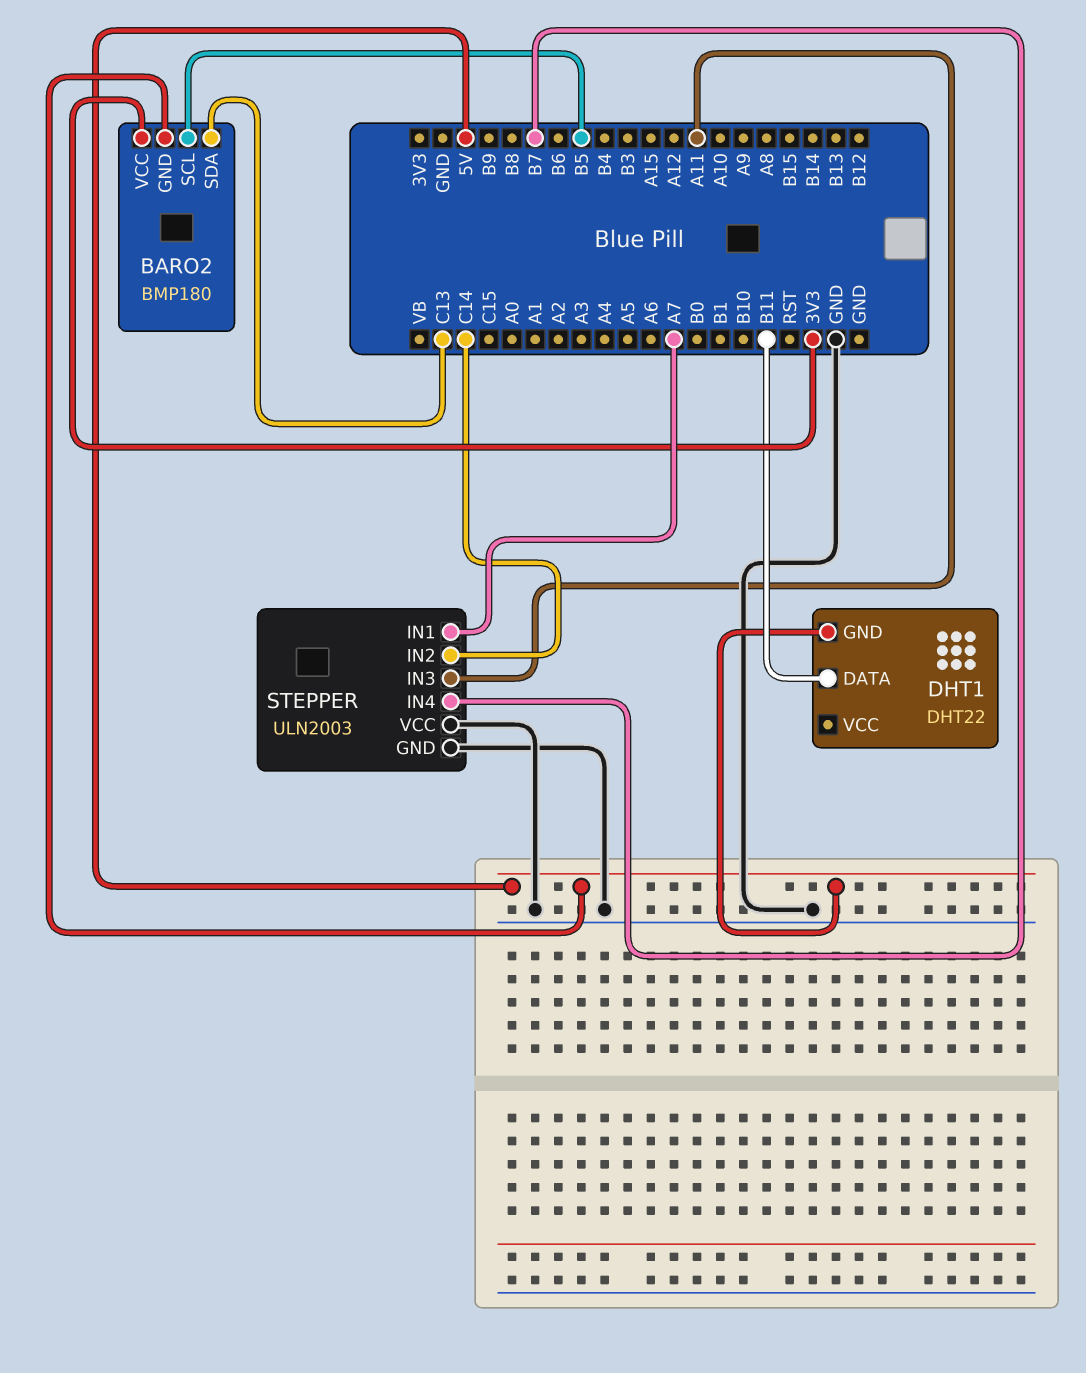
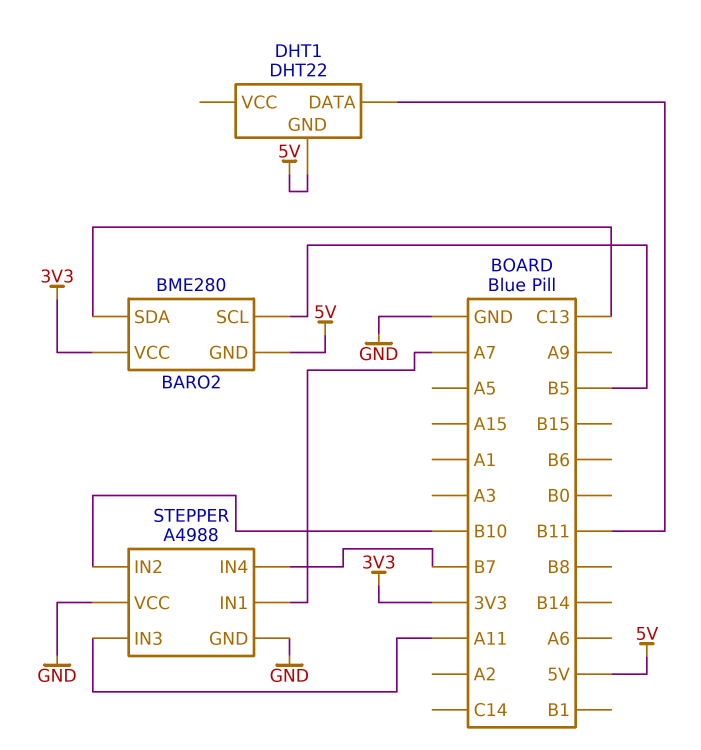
BARO2: BMP180 -> BME280
STEPPER: ULN2003 -> A4988
STEPPER pin IN2: C14 -> B10

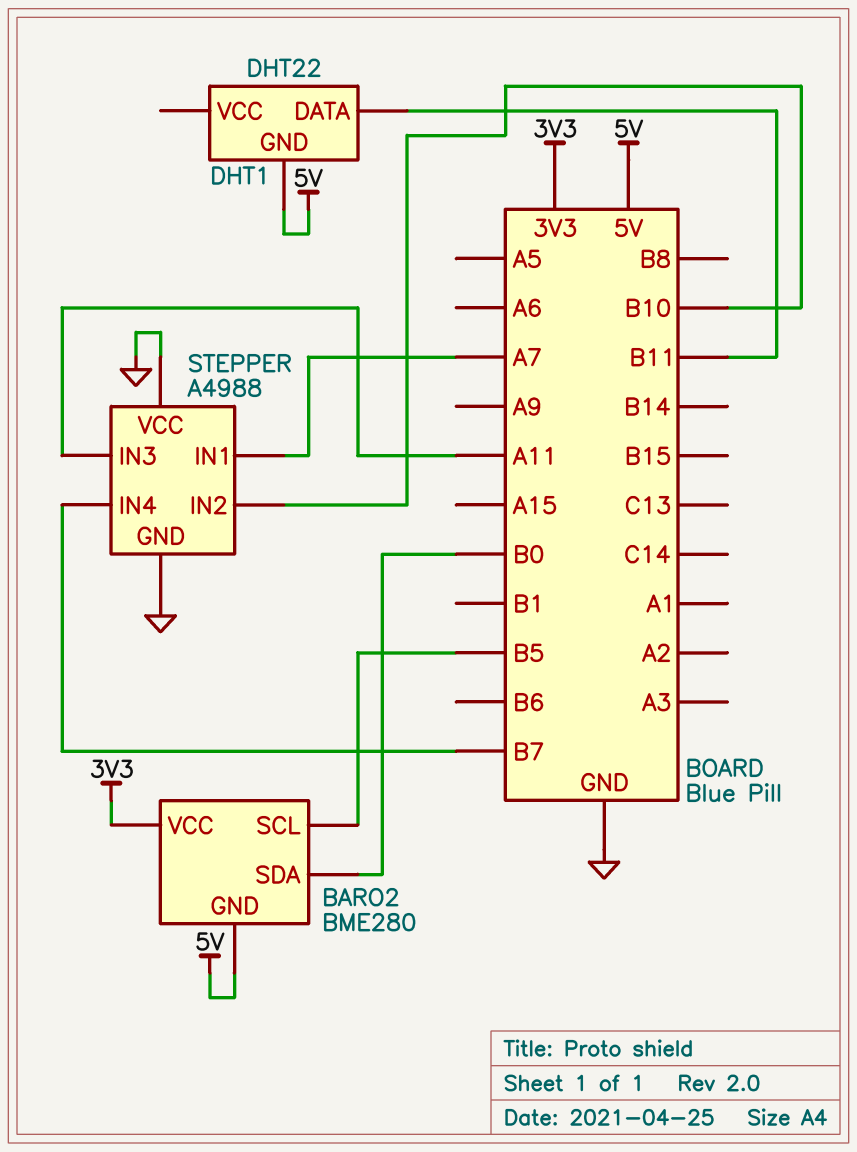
BARO2 pin SDA: C13 -> B0

